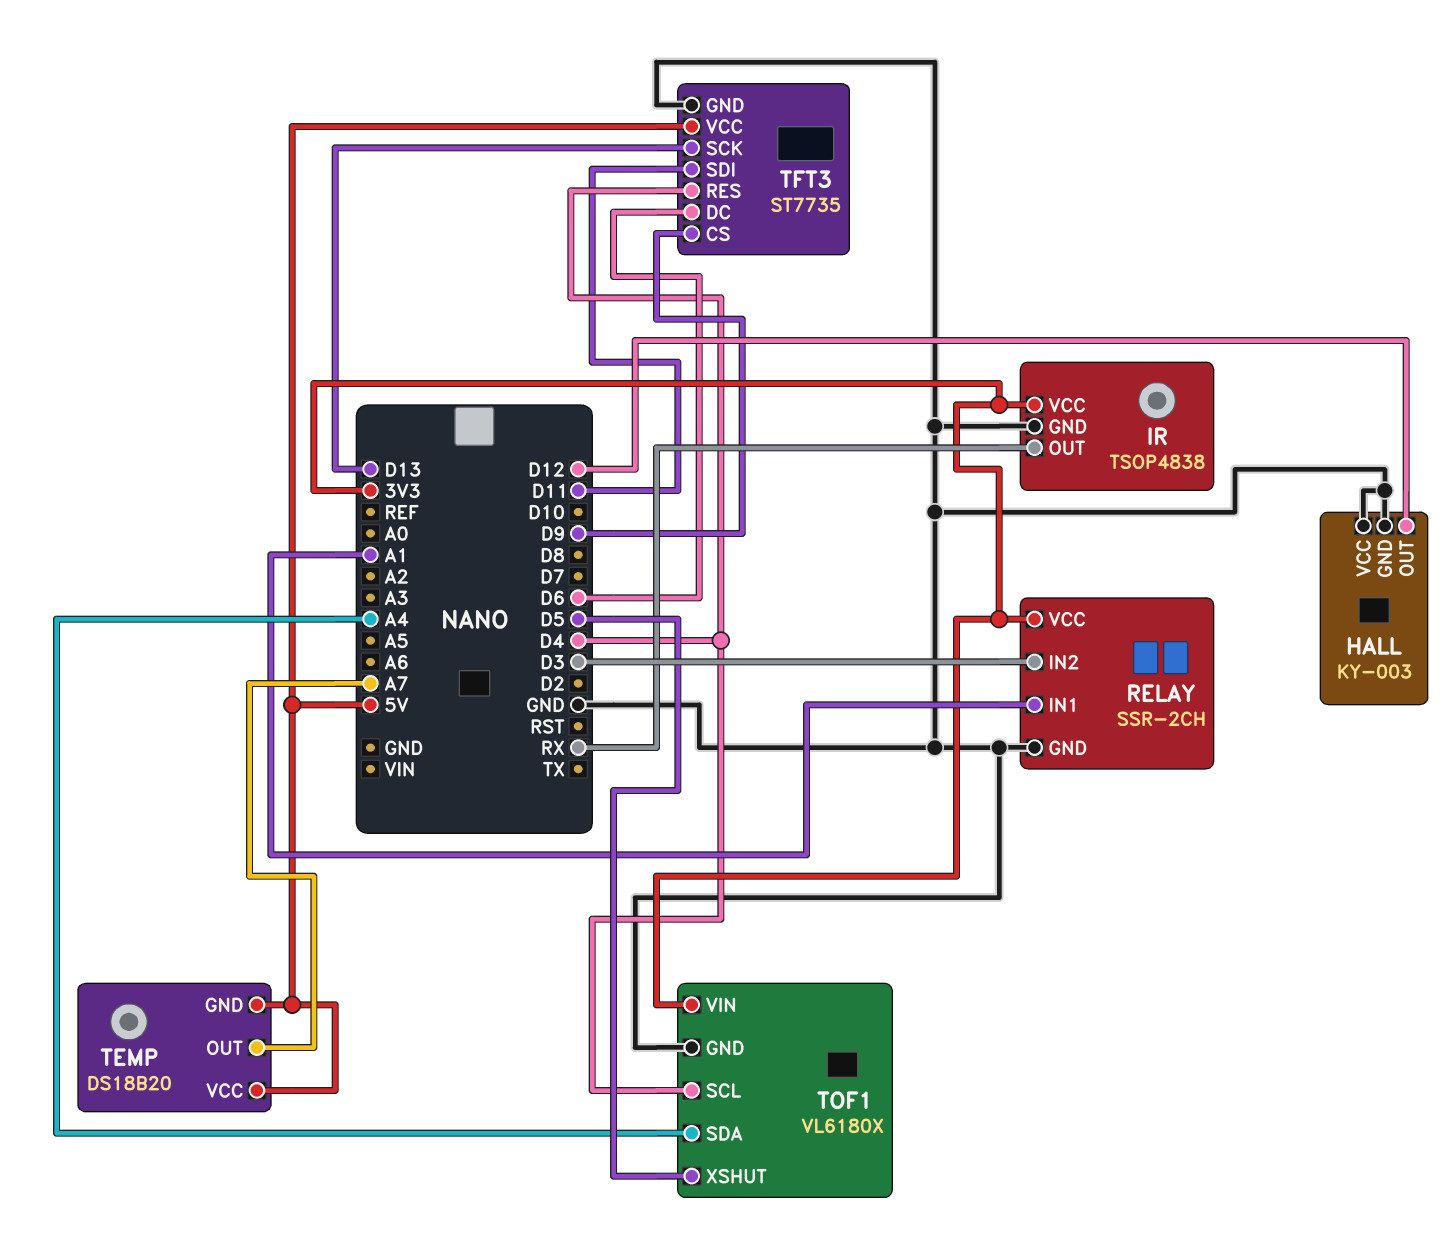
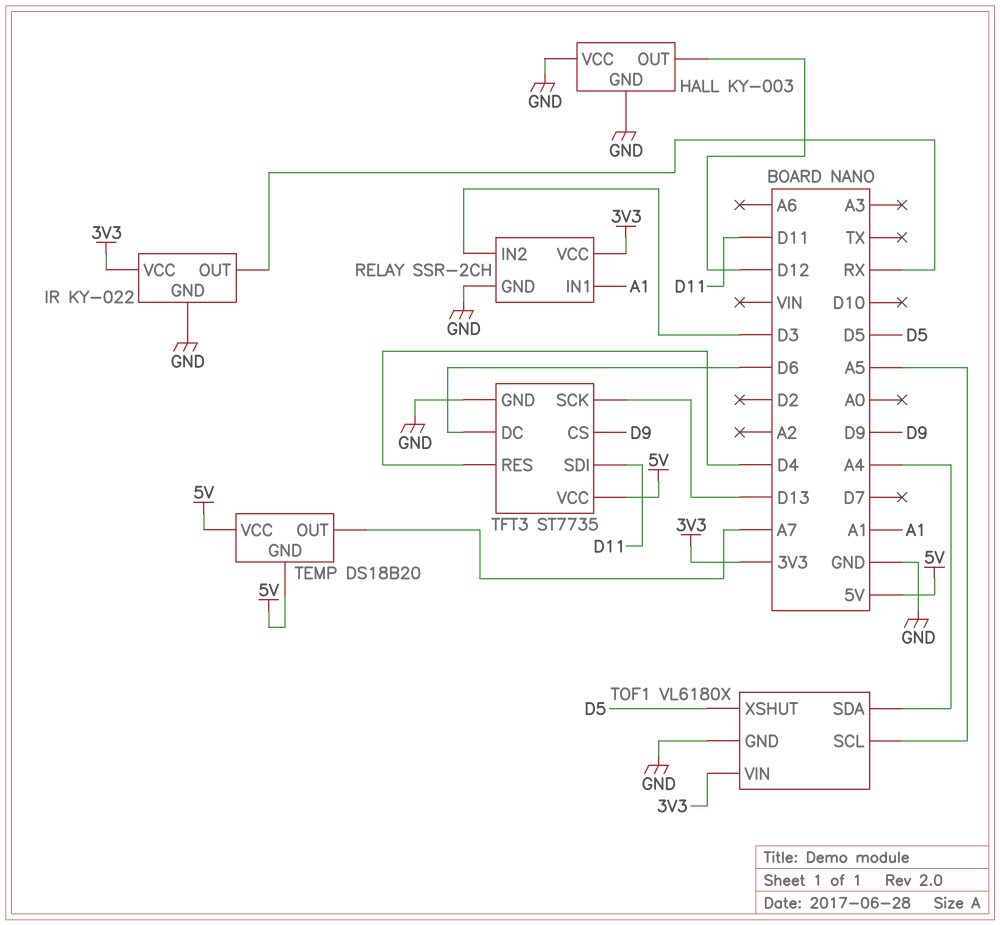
IR: TSOP4838 -> KY-022
TOF1 pin SCL: D4 -> A5

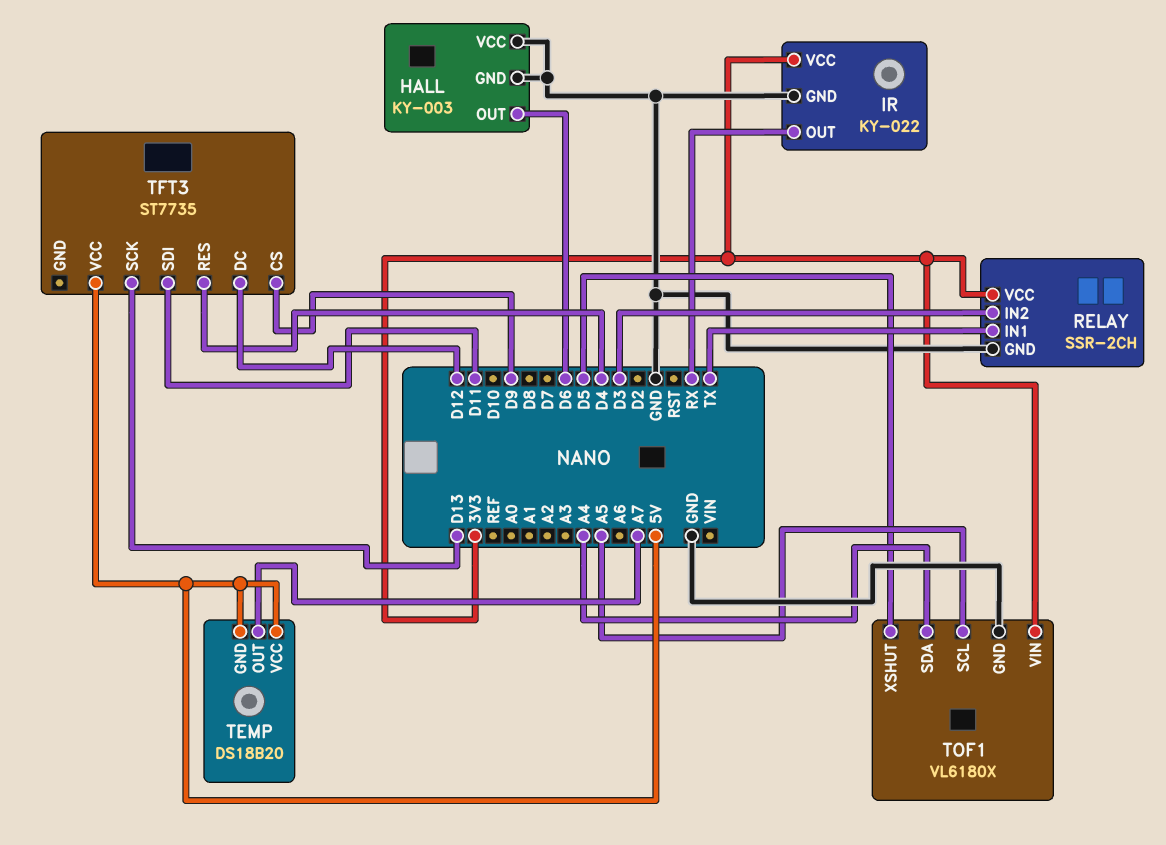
HALL pin OUT: D12 -> D6
RELAY pin IN1: A1 -> TX
TFT3 pin DC: D6 -> D12
TFT3 pin GND: GND -> none

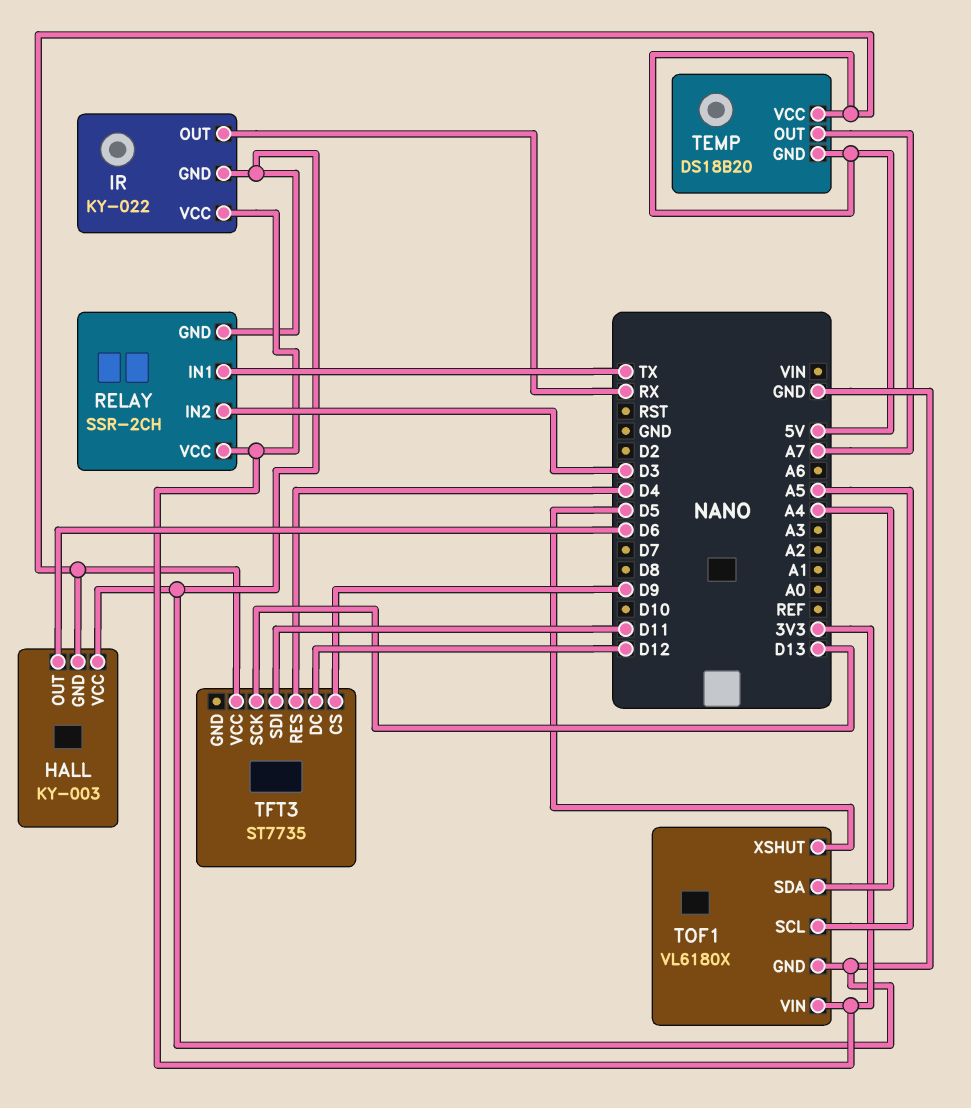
HALL pin GND: GND -> 5V

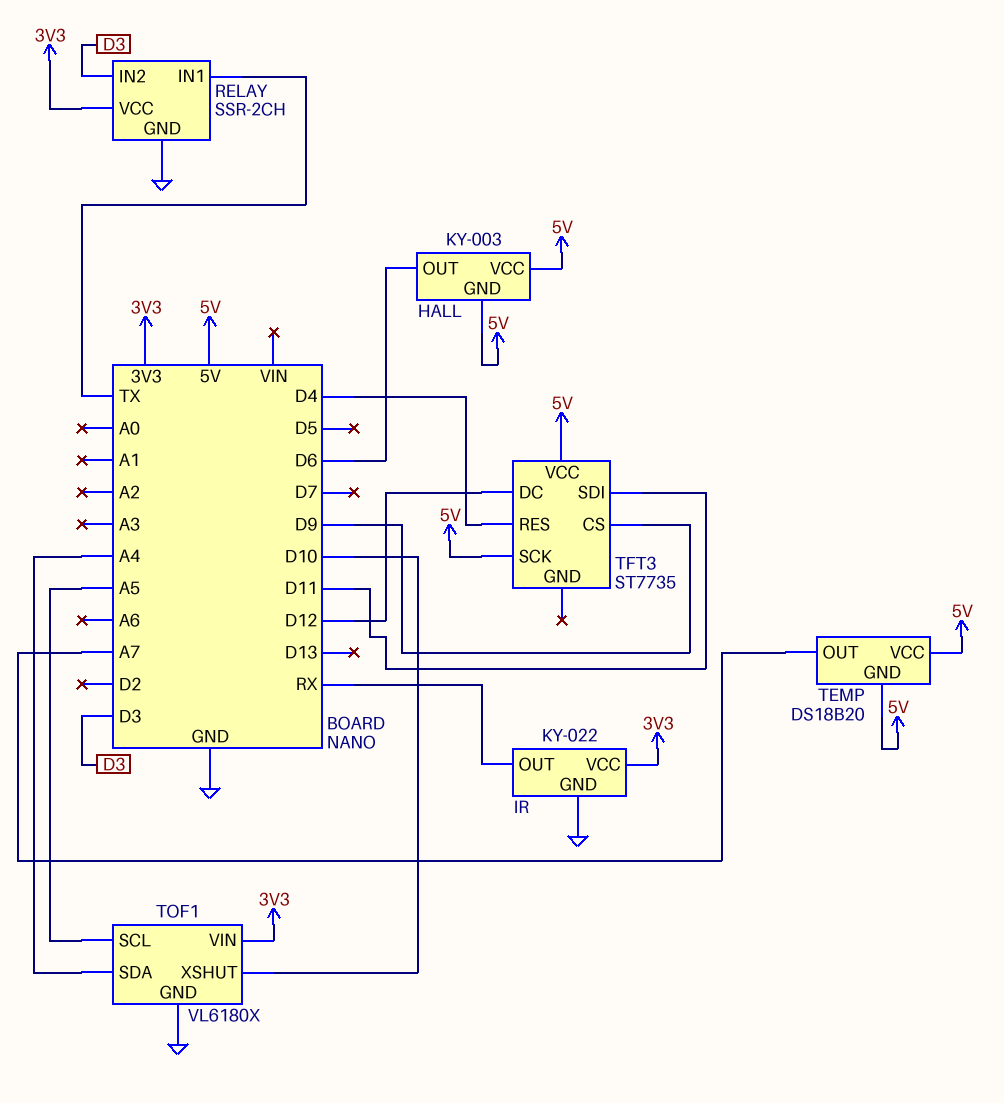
HALL pin VCC: GND -> 5V
TFT3 pin SCK: D13 -> 5V
TOF1 pin XSHUT: D5 -> D10

